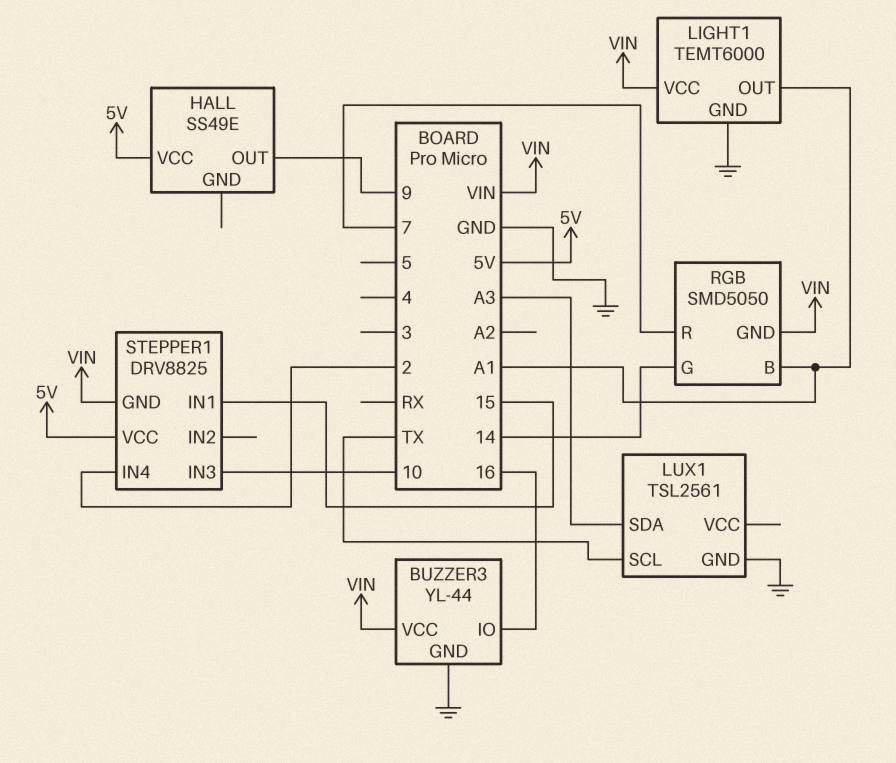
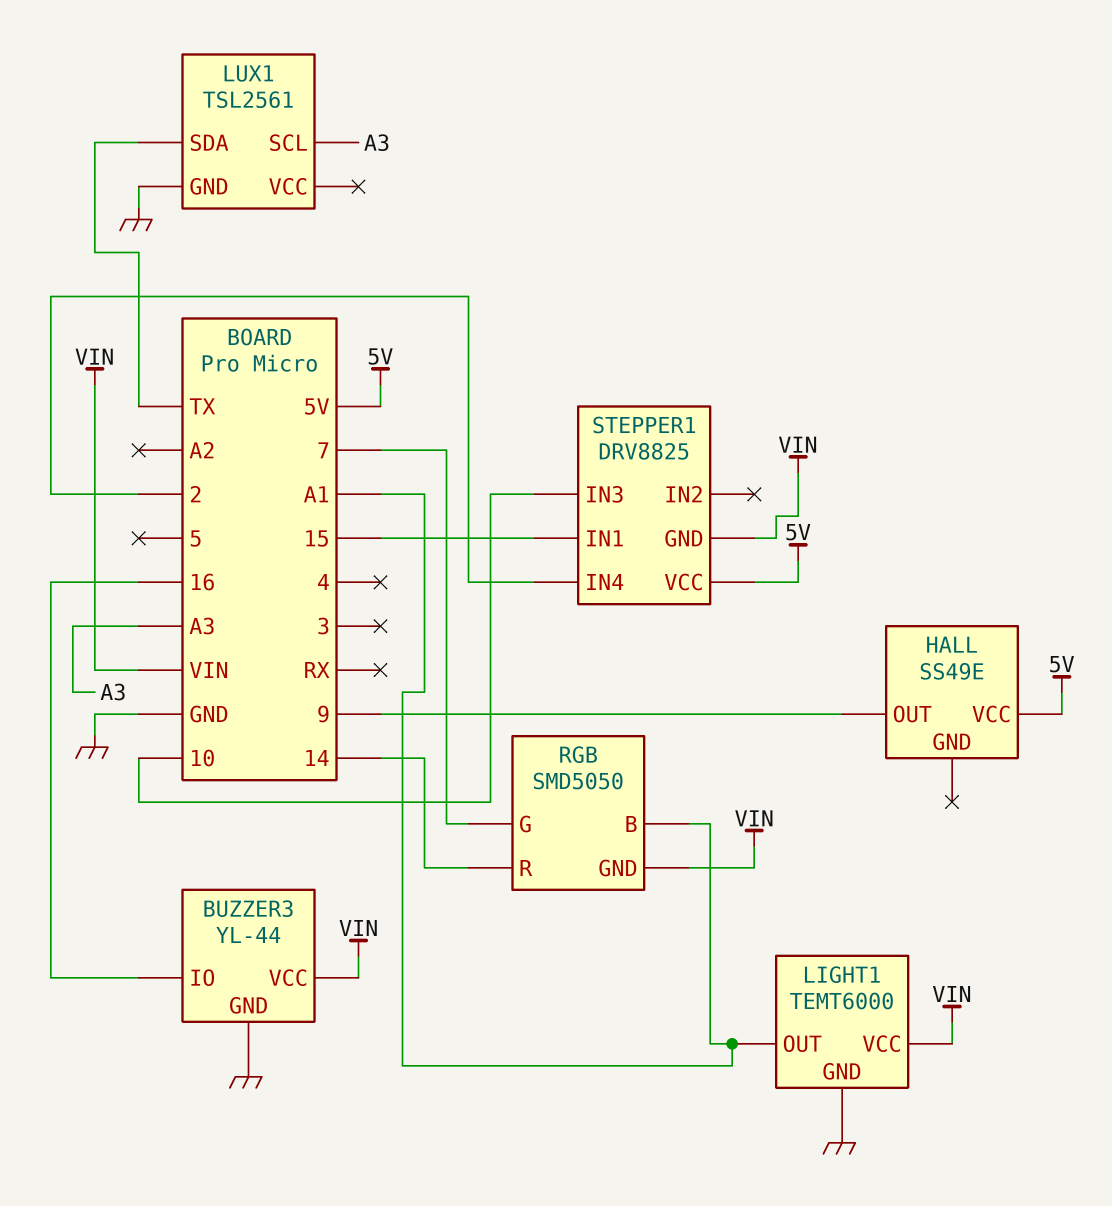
LUX1 pin SCL: TX -> A3
LUX1 pin SDA: A3 -> TX
RGB pin G: 14 -> 7
RGB pin R: 7 -> 14

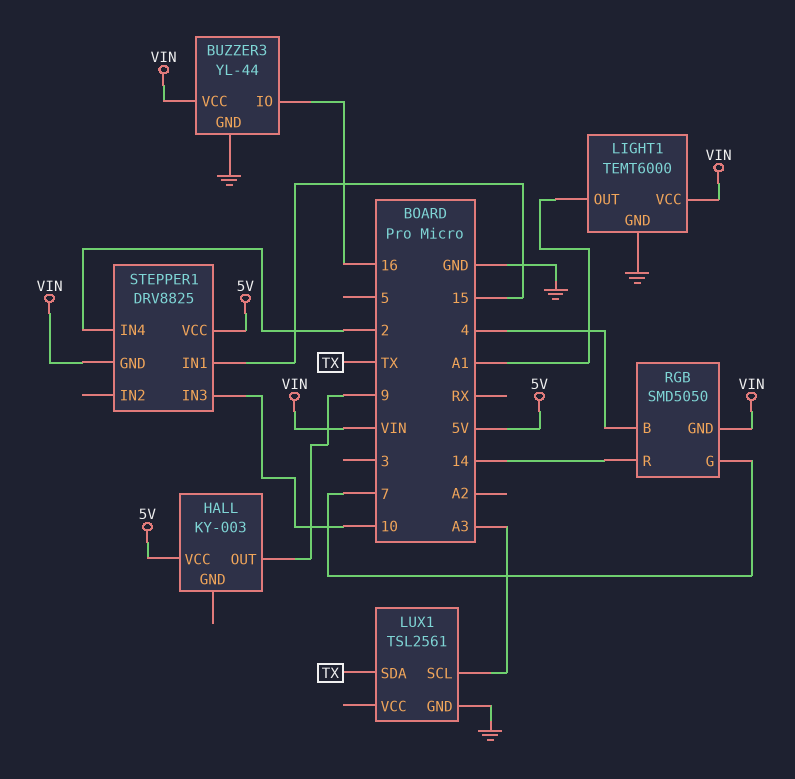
HALL: SS49E -> KY-003
RGB pin B: A1 -> 4

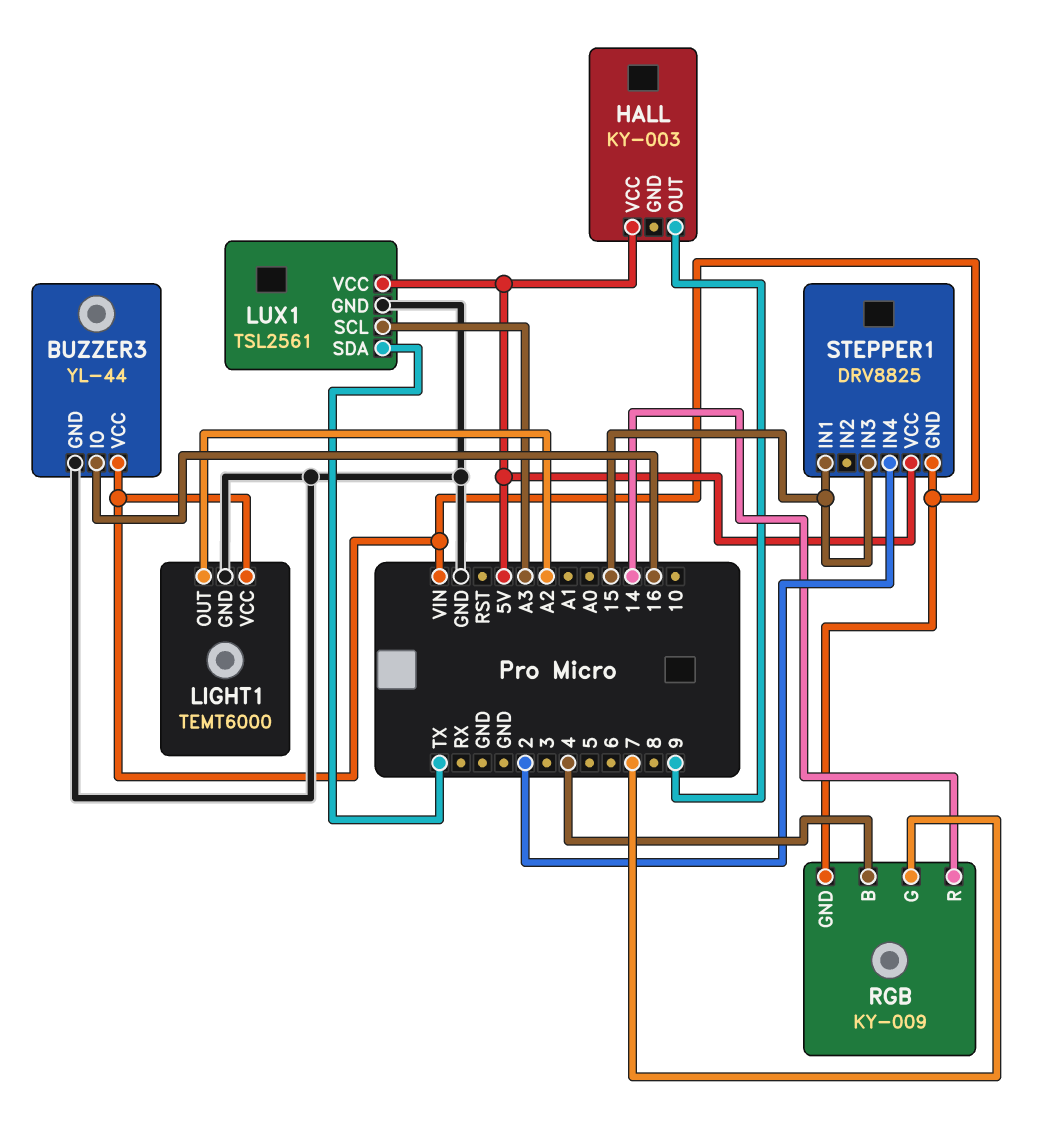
LIGHT1 pin OUT: A1 -> A2
LUX1 pin VCC: none -> 5V
RGB: SMD5050 -> KY-009
STEPPER1 pin IN3: 10 -> 15

